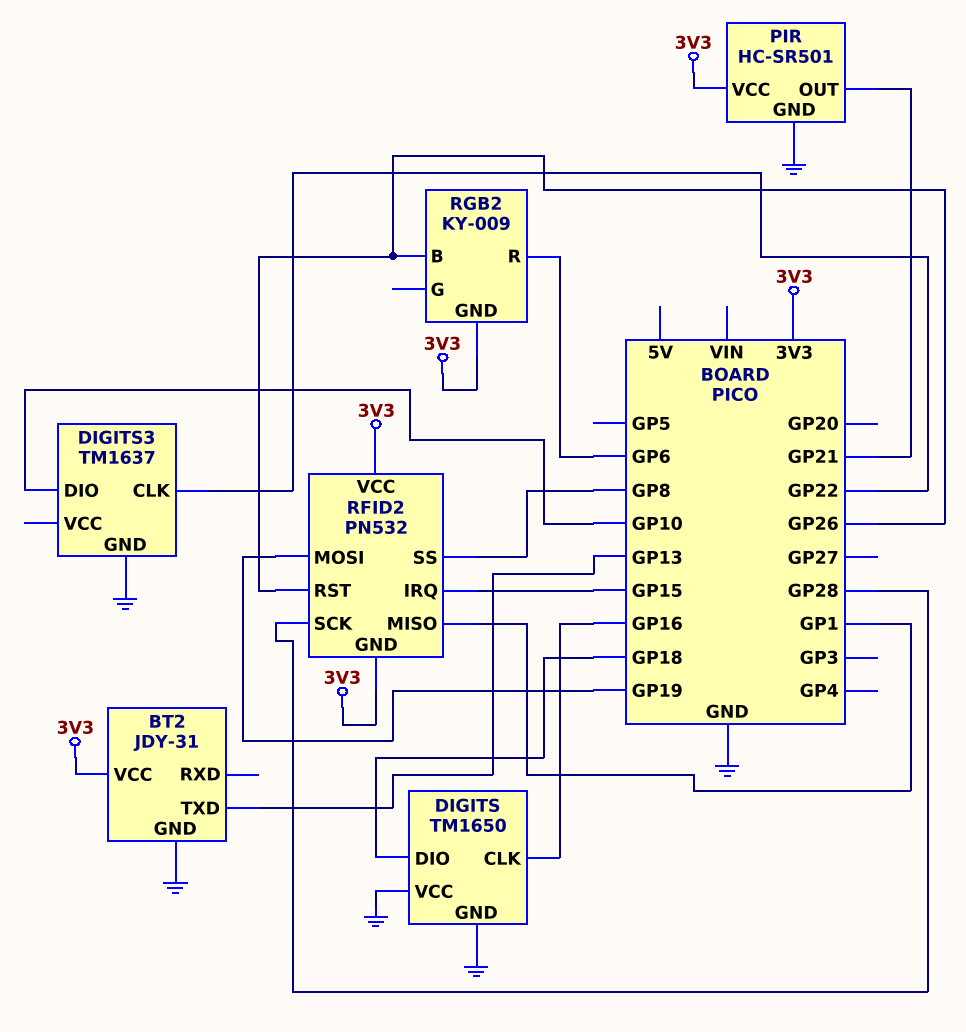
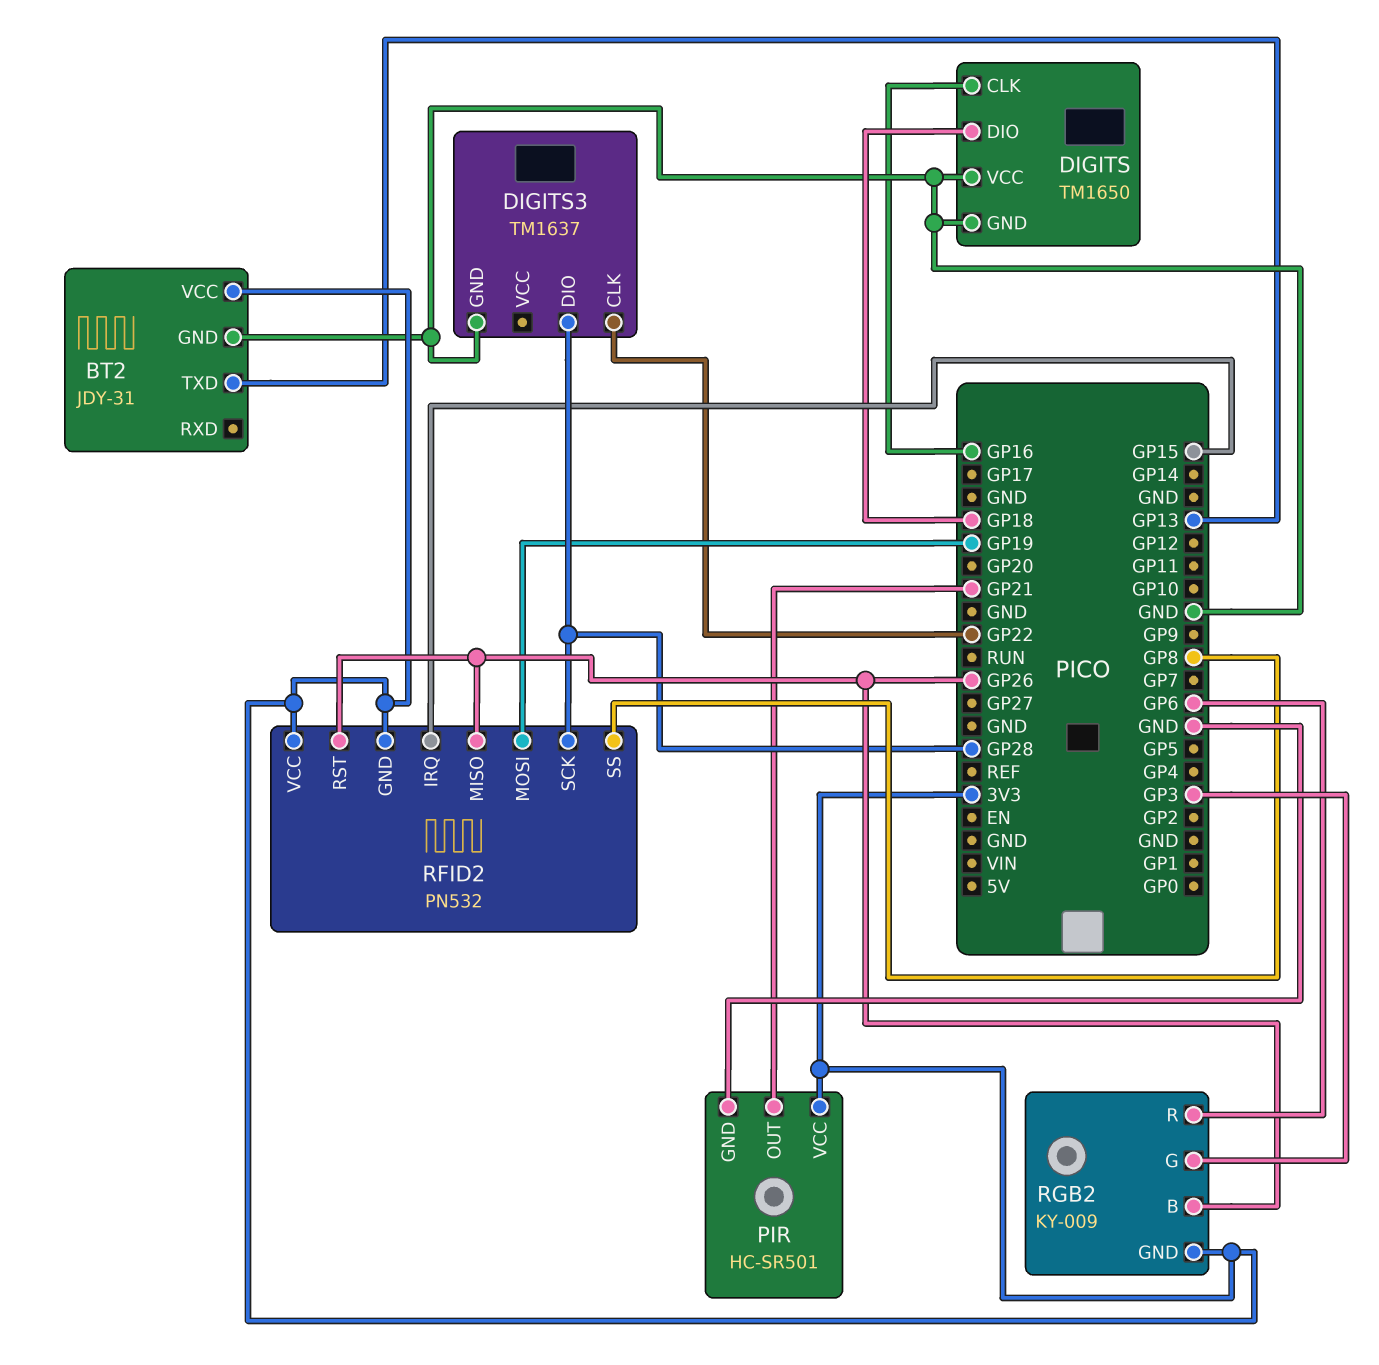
DIGITS3 pin DIO: GP10 -> GP28
RFID2 pin MISO: GP1 -> GP26
RGB2 pin G: none -> GP3

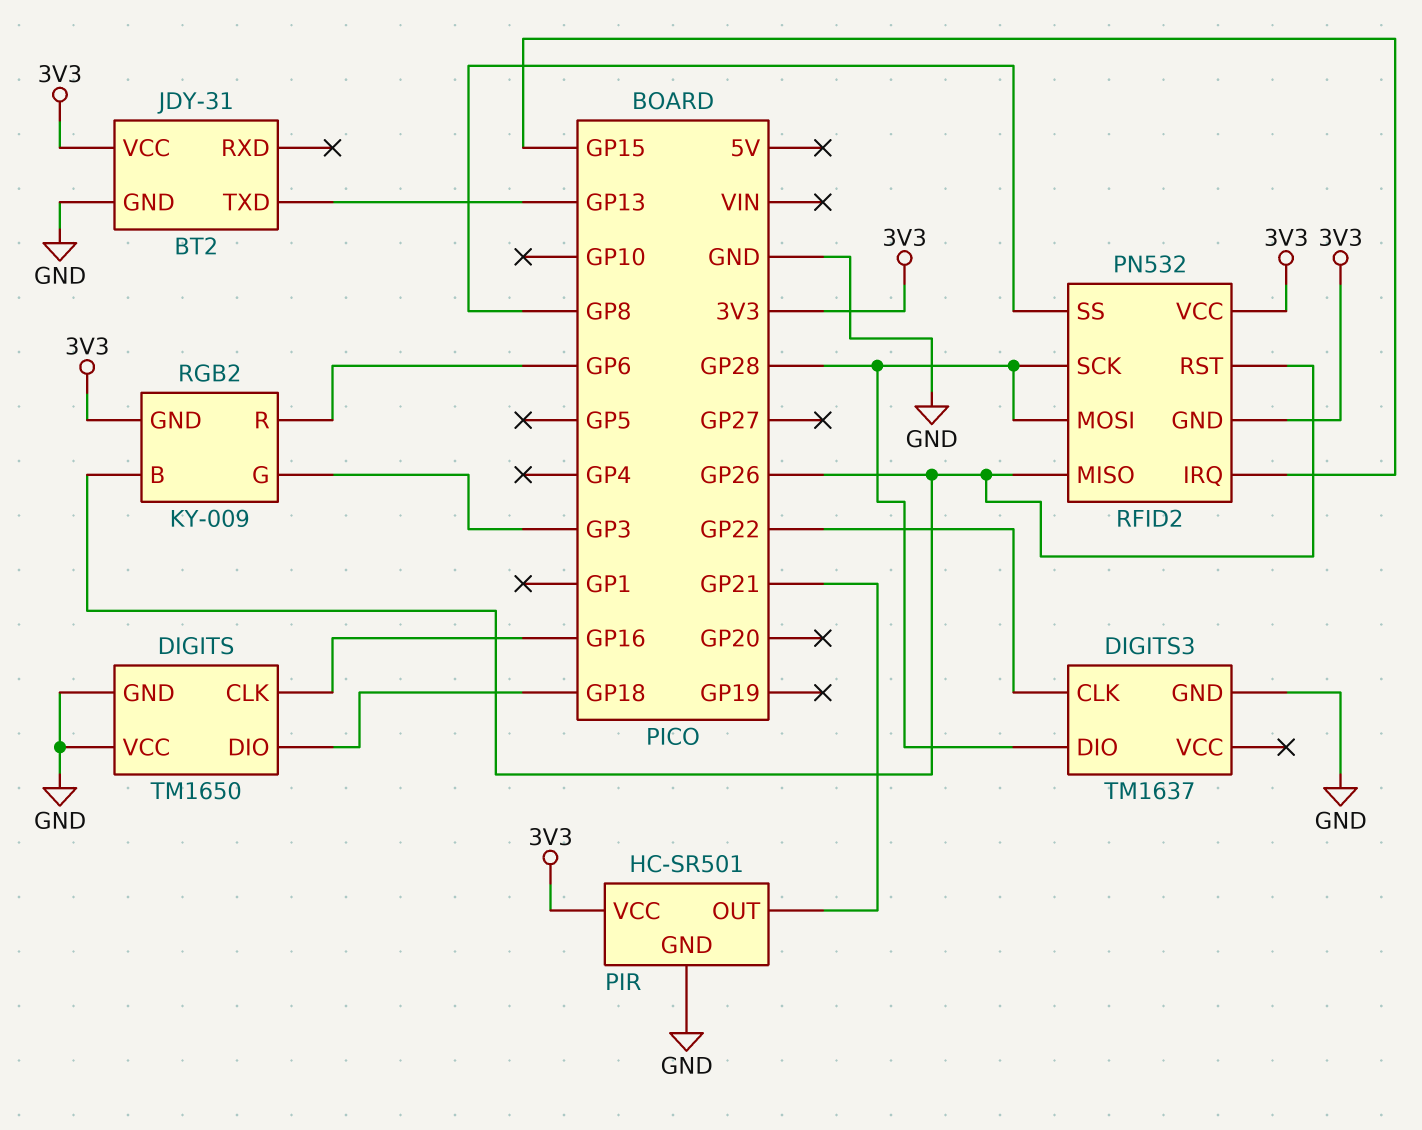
RFID2 pin MOSI: GP19 -> GP28

